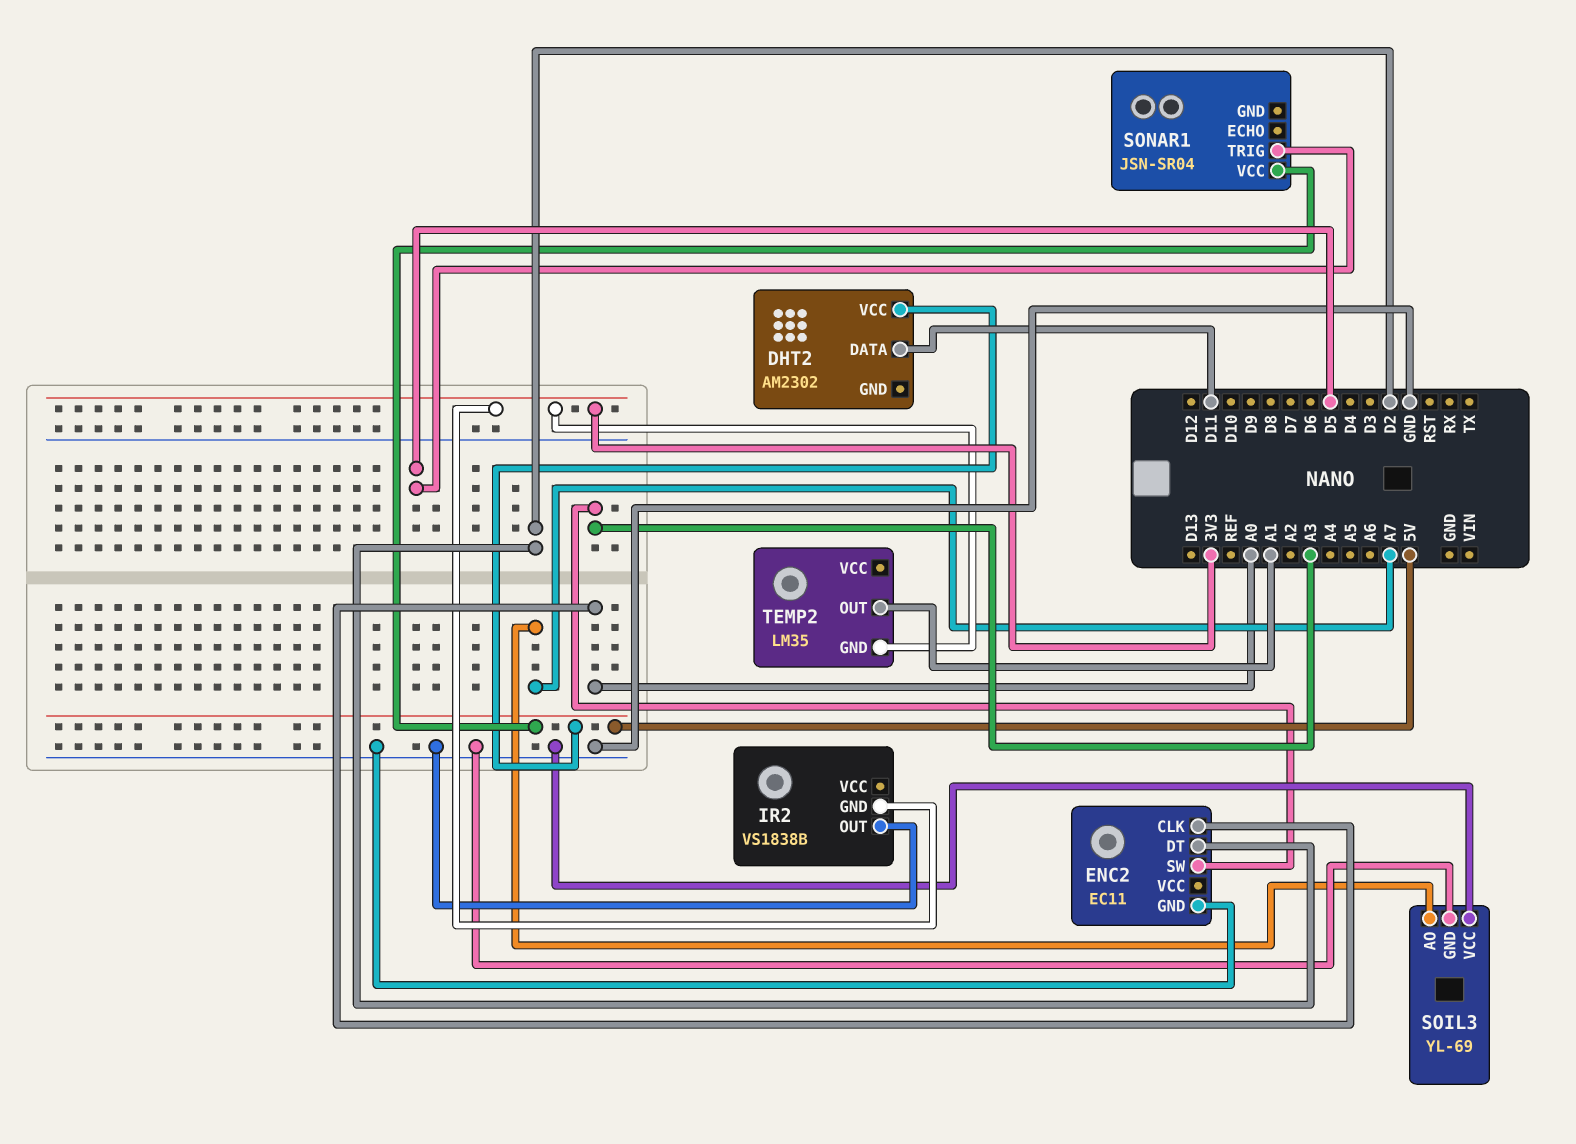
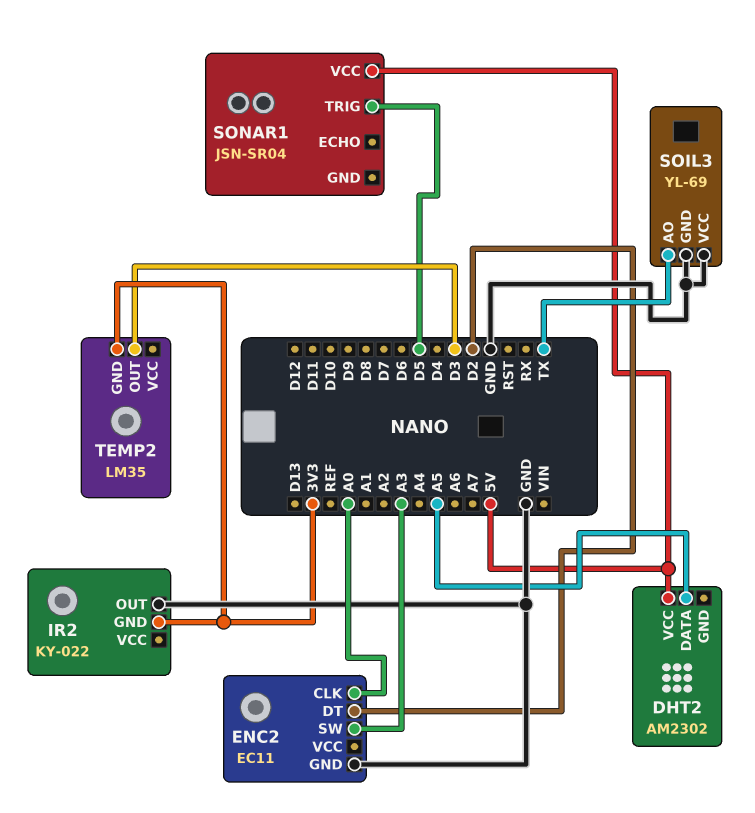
DHT2 pin DATA: D11 -> A5
IR2: VS1838B -> KY-022
SOIL3 pin AO: A7 -> TX
TEMP2 pin OUT: A1 -> D3

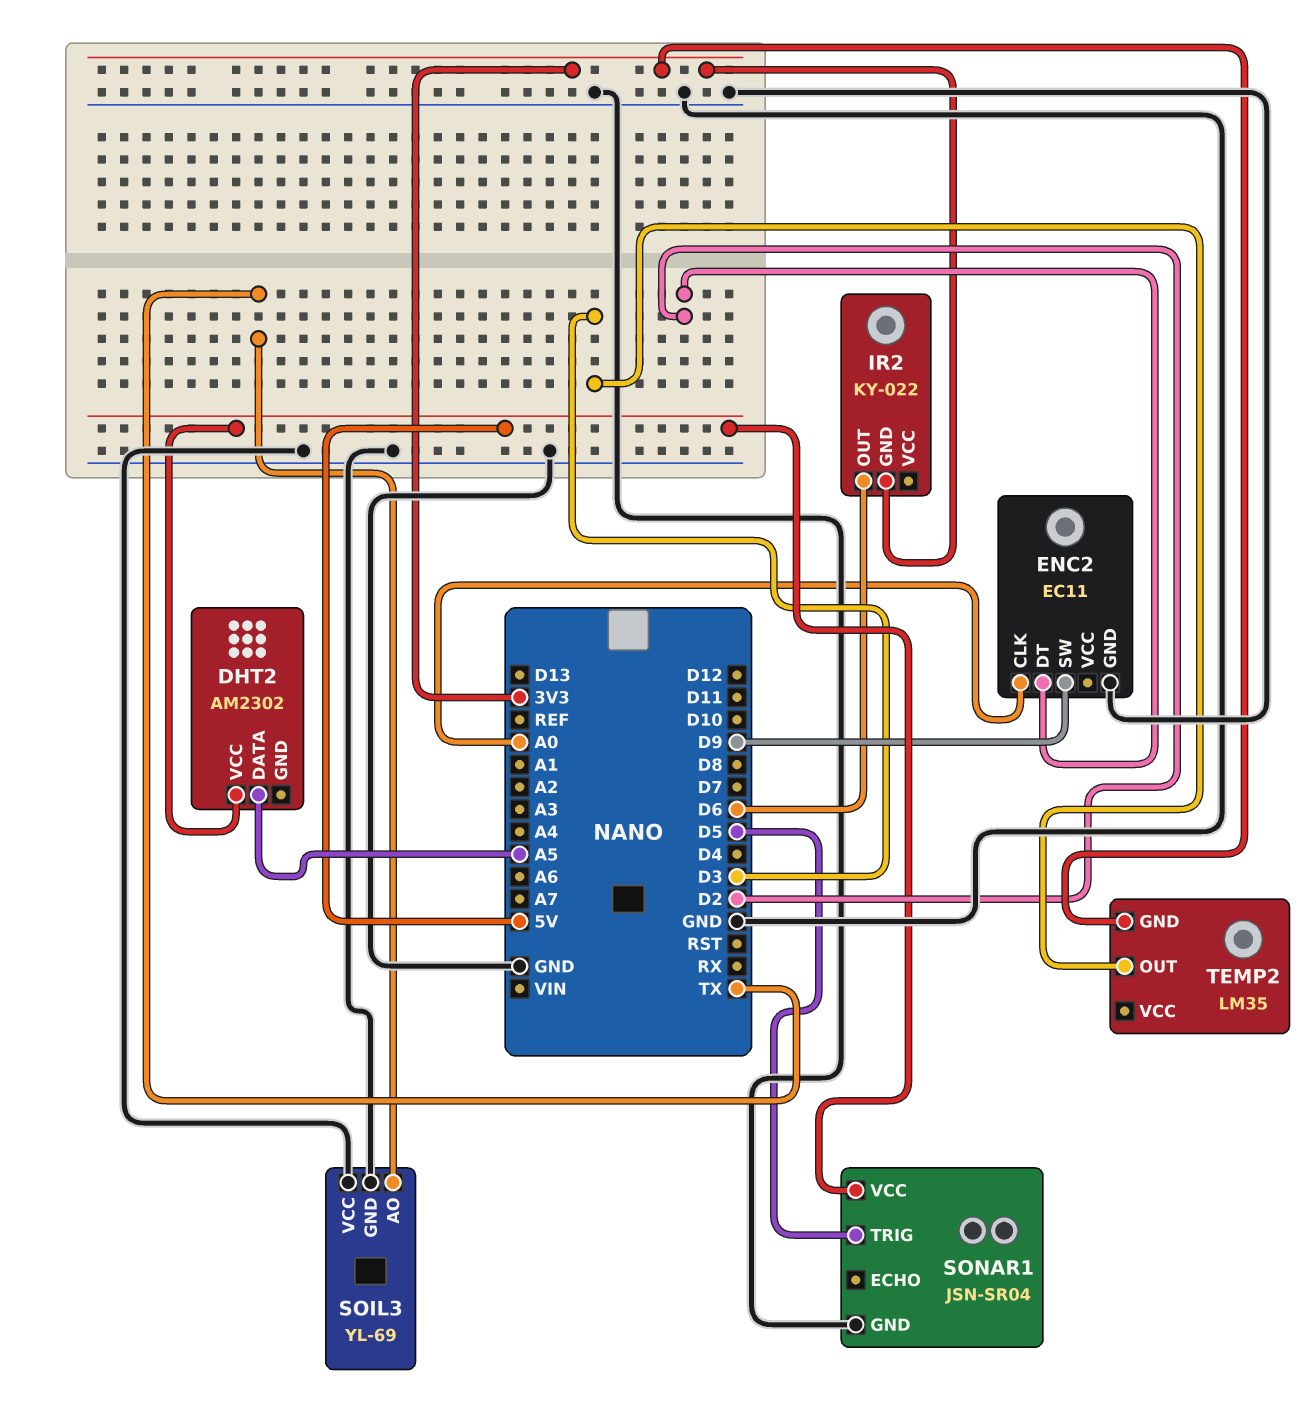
ENC2 pin SW: A3 -> D9
IR2 pin OUT: GND -> D6
SONAR1 pin GND: none -> GND

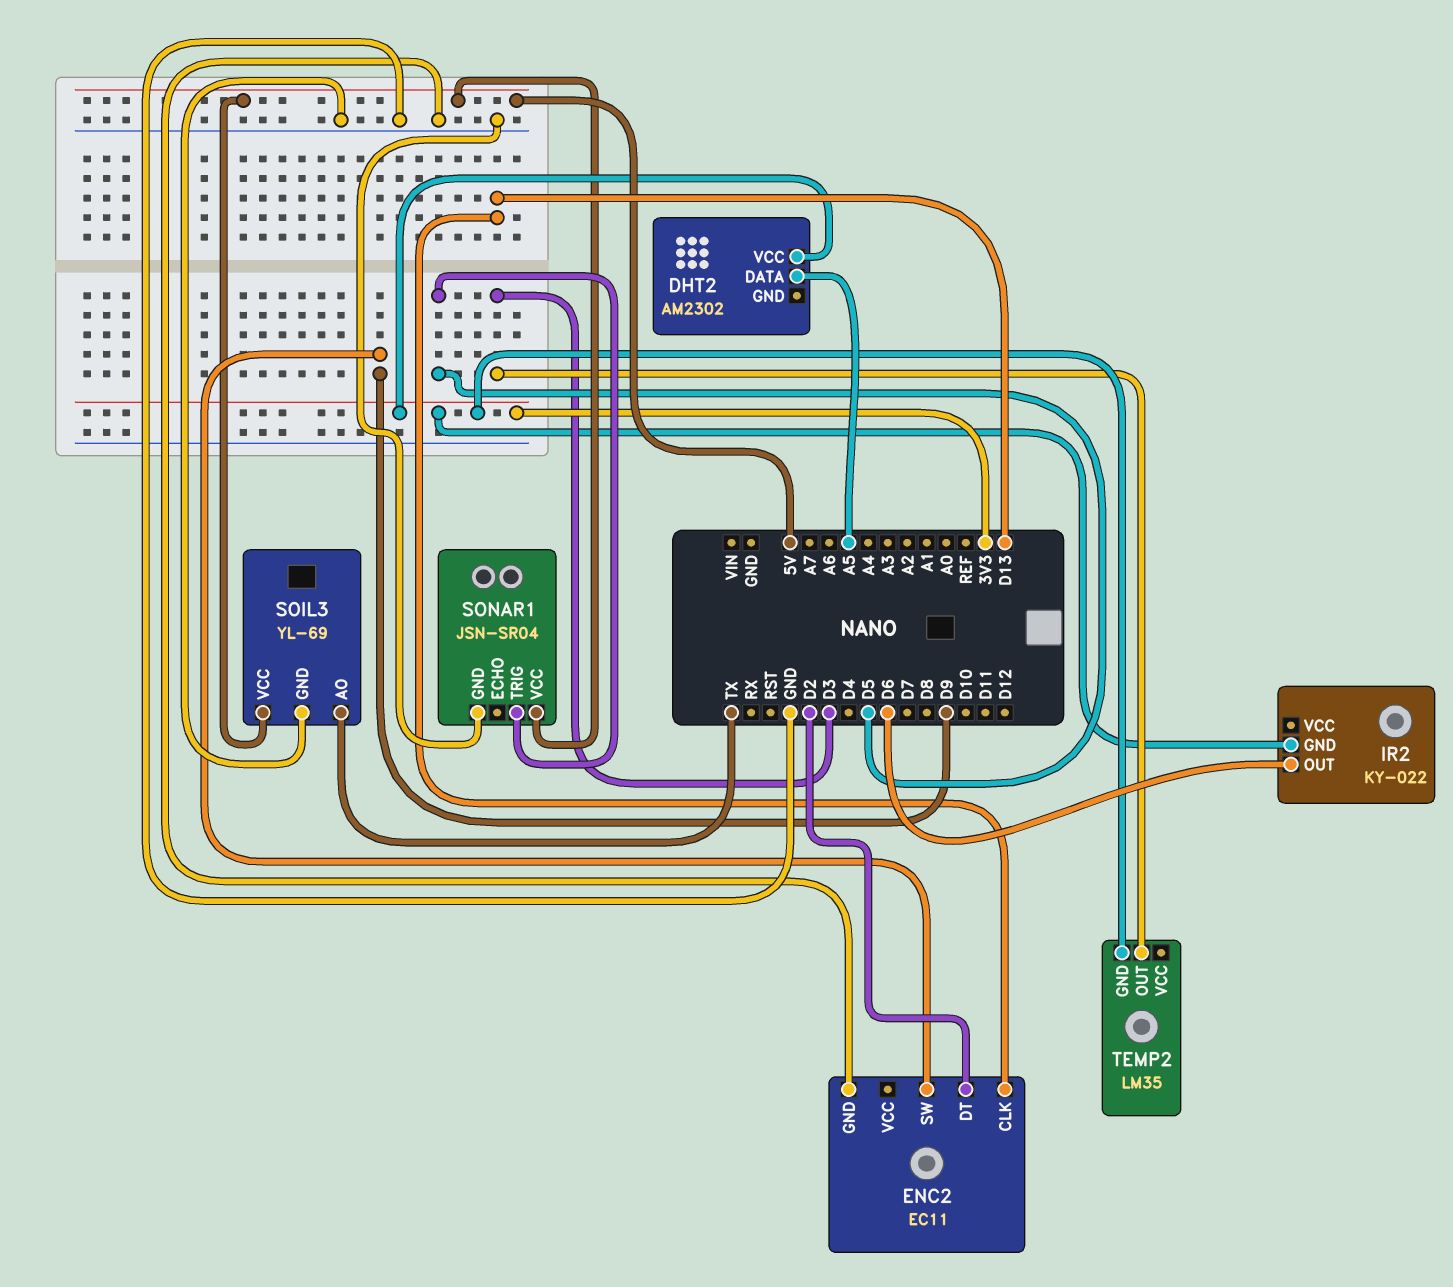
DHT2 pin VCC: 5V -> 3V3
ENC2 pin CLK: A0 -> D13
SOIL3 pin VCC: GND -> 5V

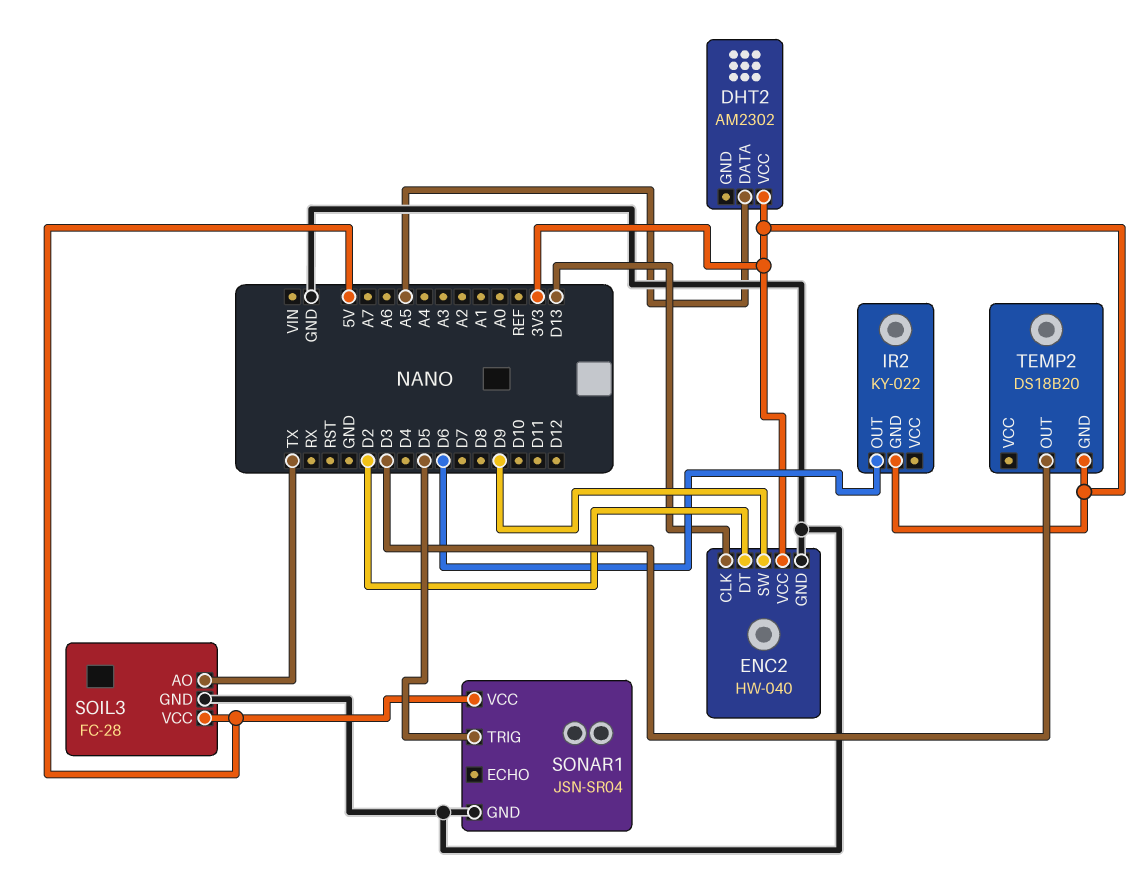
ENC2: EC11 -> HW-040
ENC2 pin VCC: none -> 3V3
SOIL3: YL-69 -> FC-28
TEMP2: LM35 -> DS18B20

